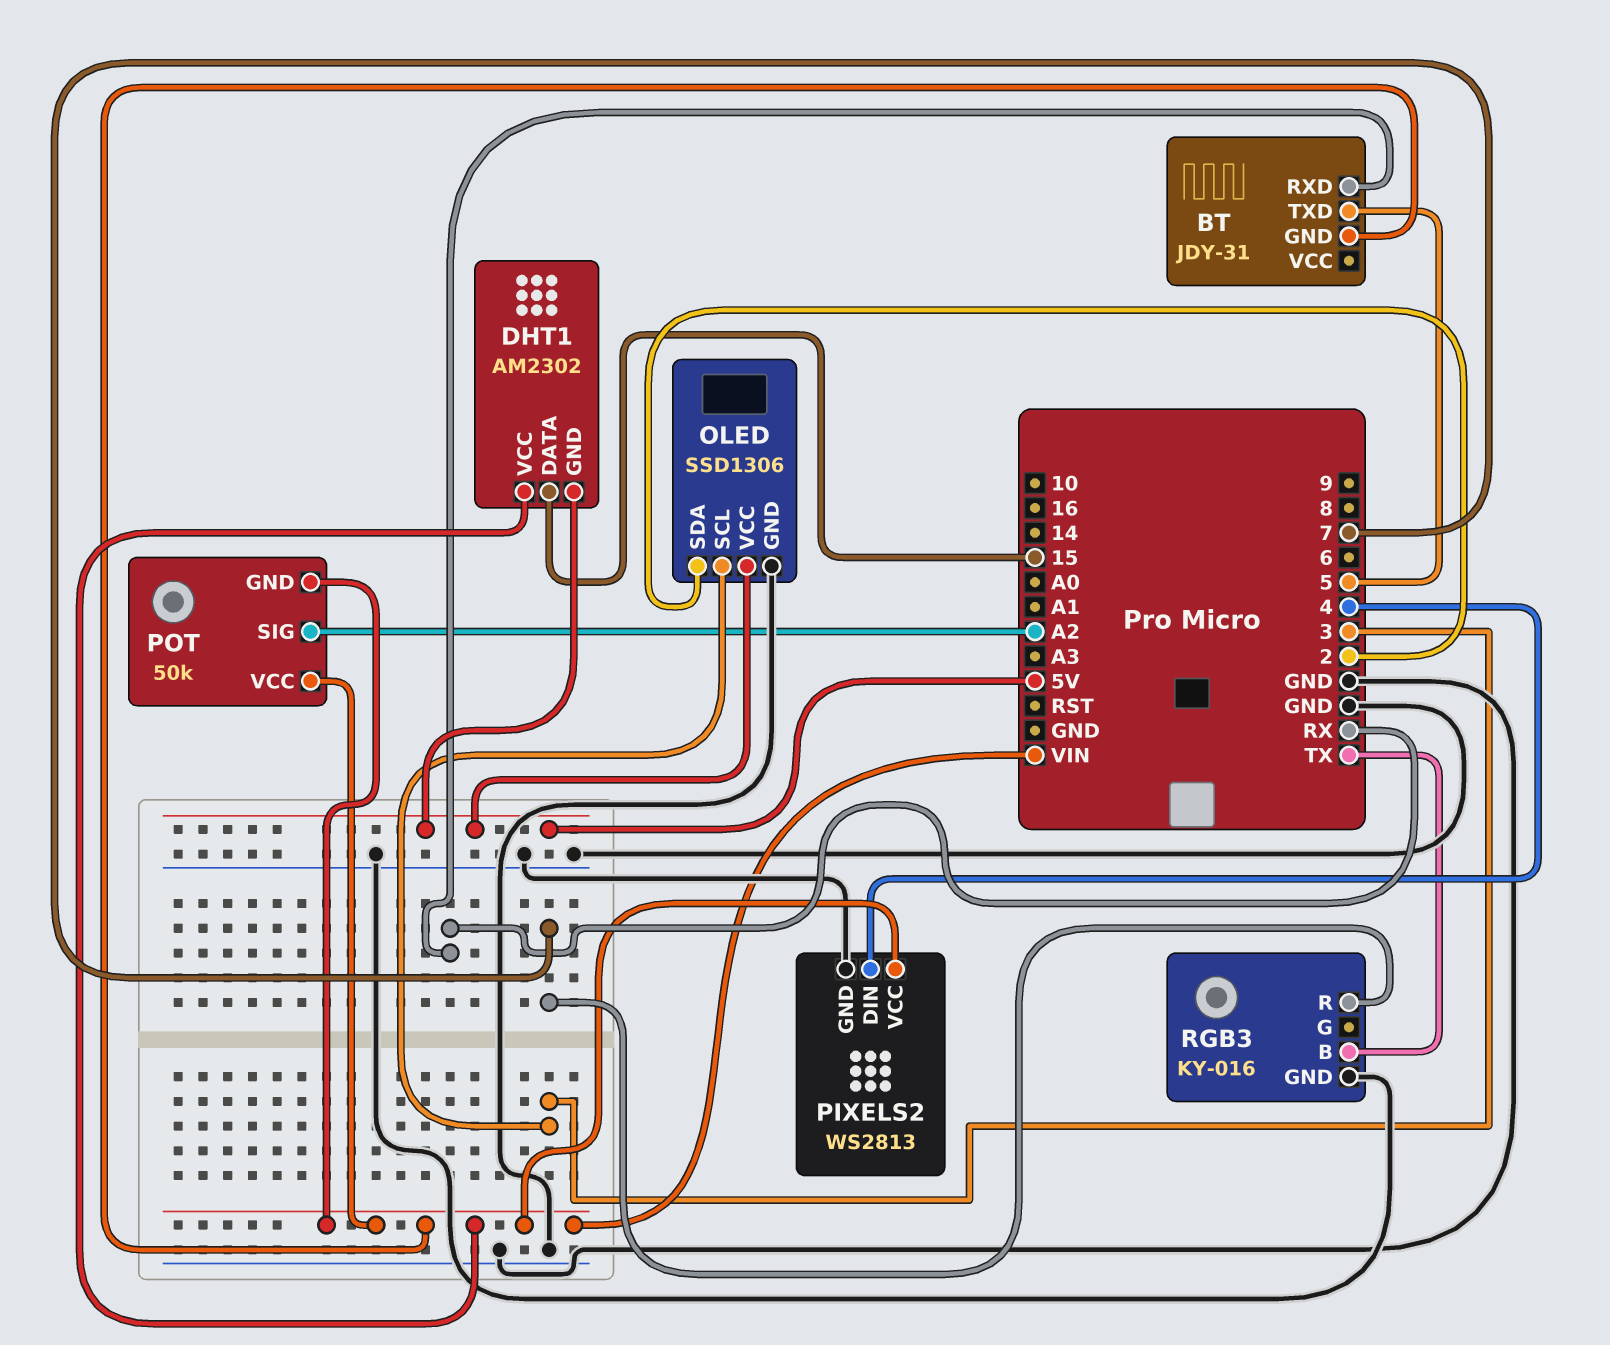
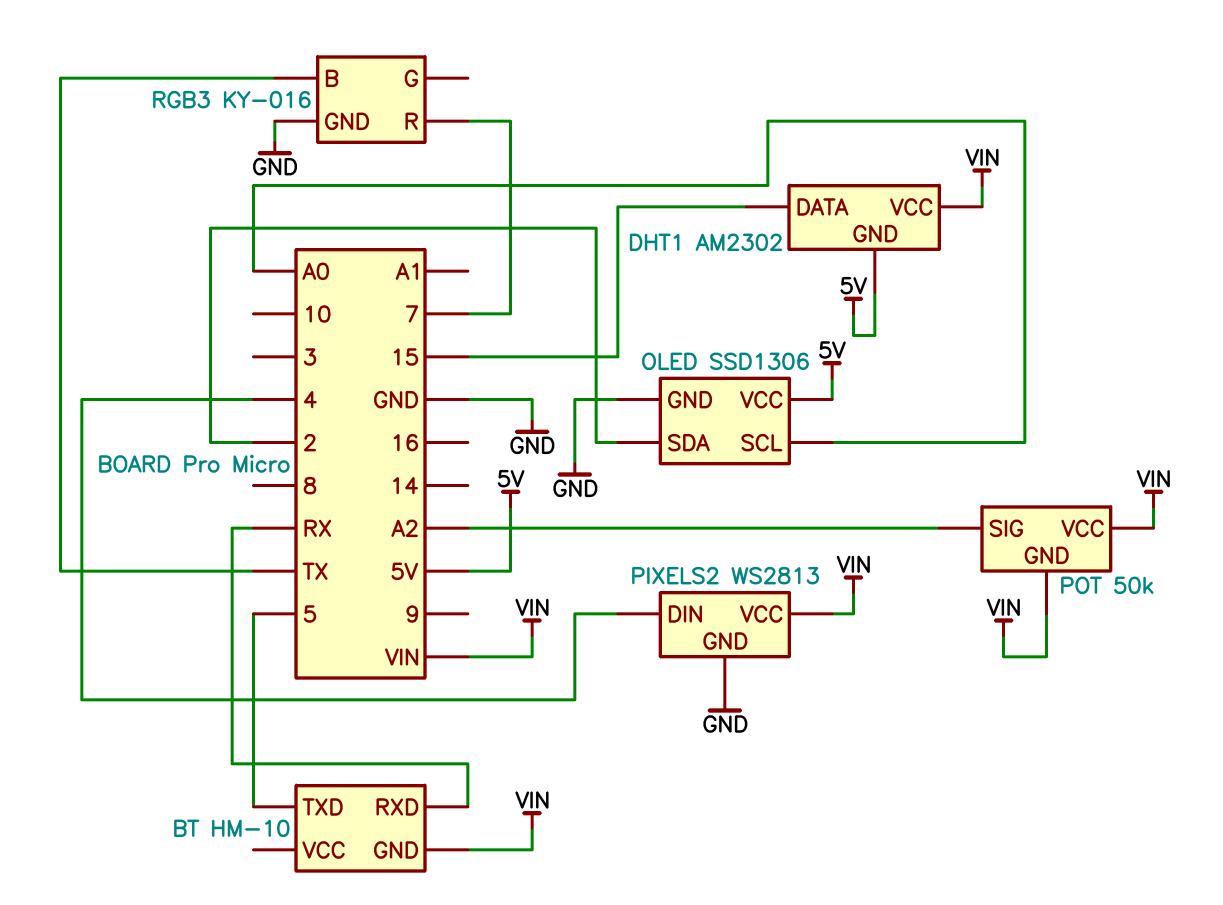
BT: JDY-31 -> HM-10
OLED pin SCL: 3 -> A0

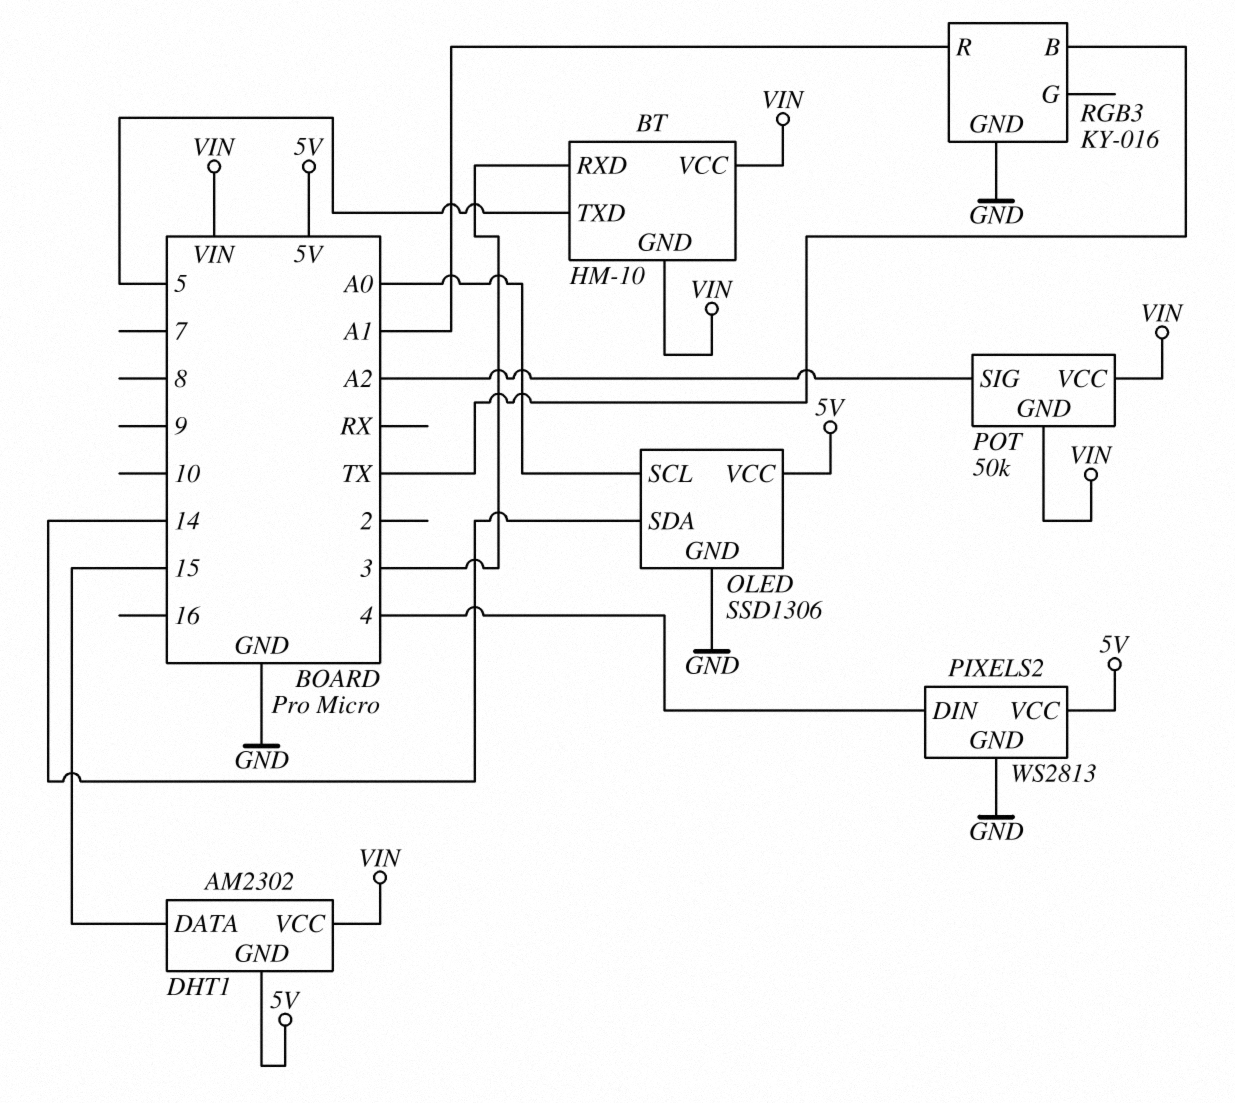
BT pin RXD: RX -> 3
BT pin VCC: none -> VIN
OLED pin SDA: 2 -> 14
PIXELS2 pin VCC: VIN -> 5V
RGB3 pin R: 7 -> A1

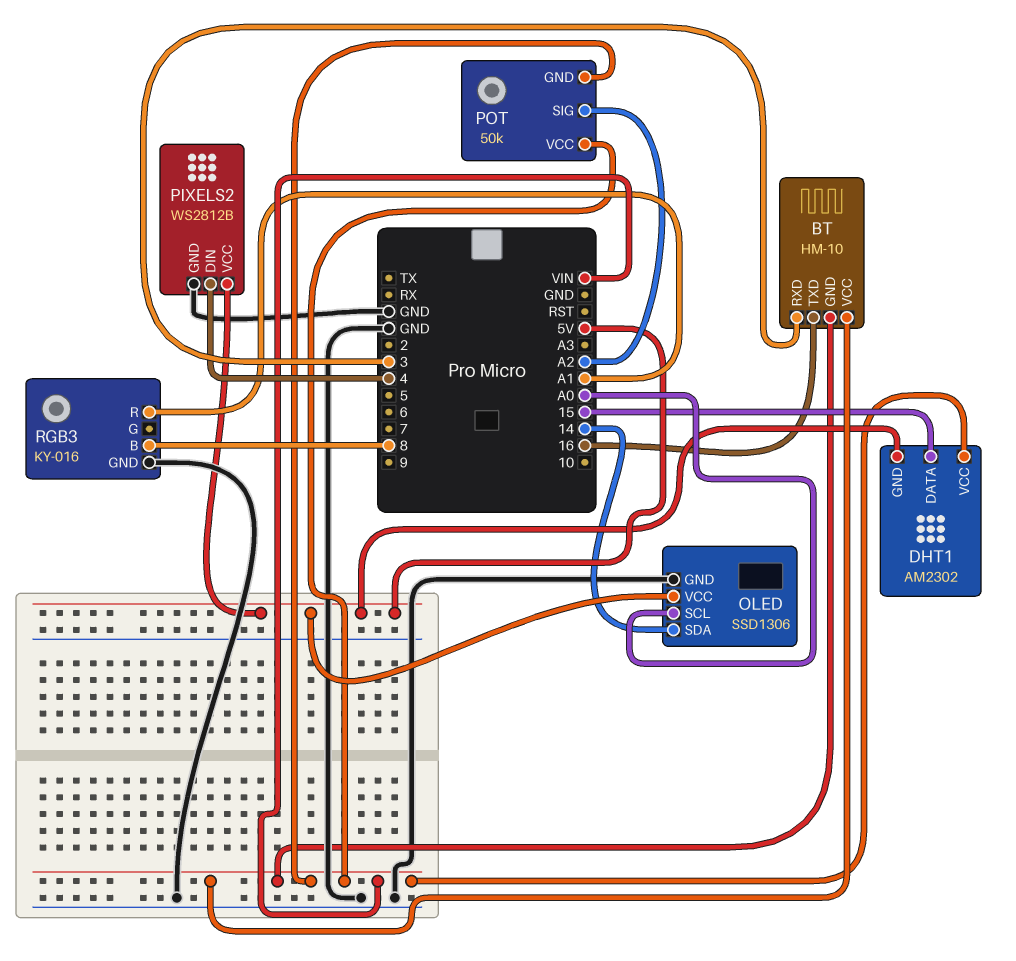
BT pin TXD: 5 -> 16
PIXELS2: WS2813 -> WS2812B
RGB3 pin B: TX -> 8

